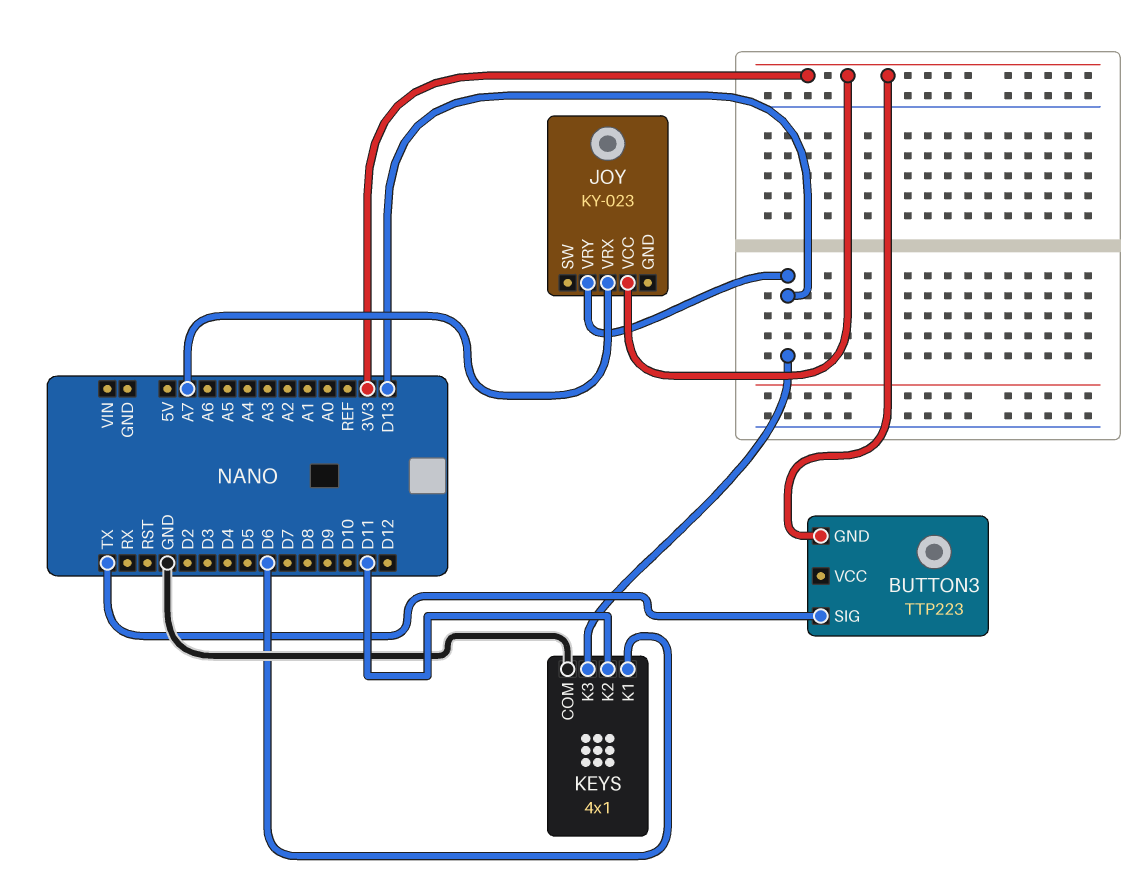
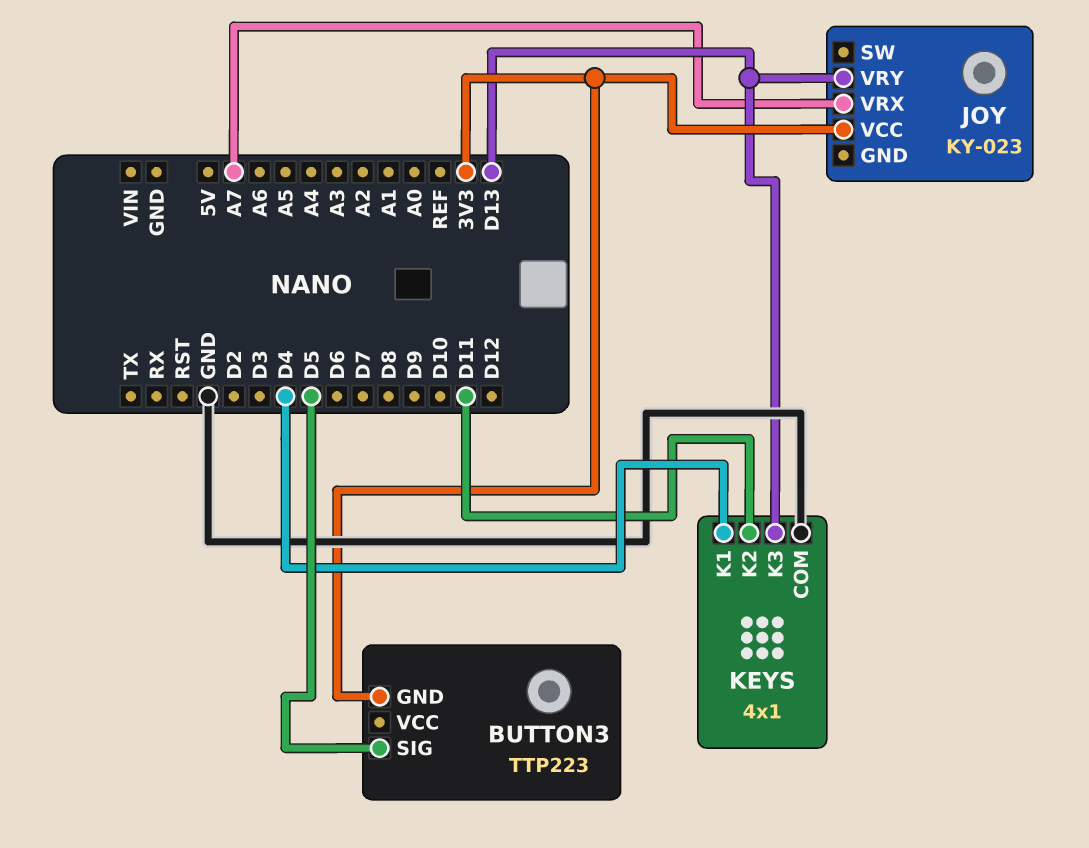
BUTTON3 pin SIG: TX -> D5
KEYS pin K1: D6 -> D4

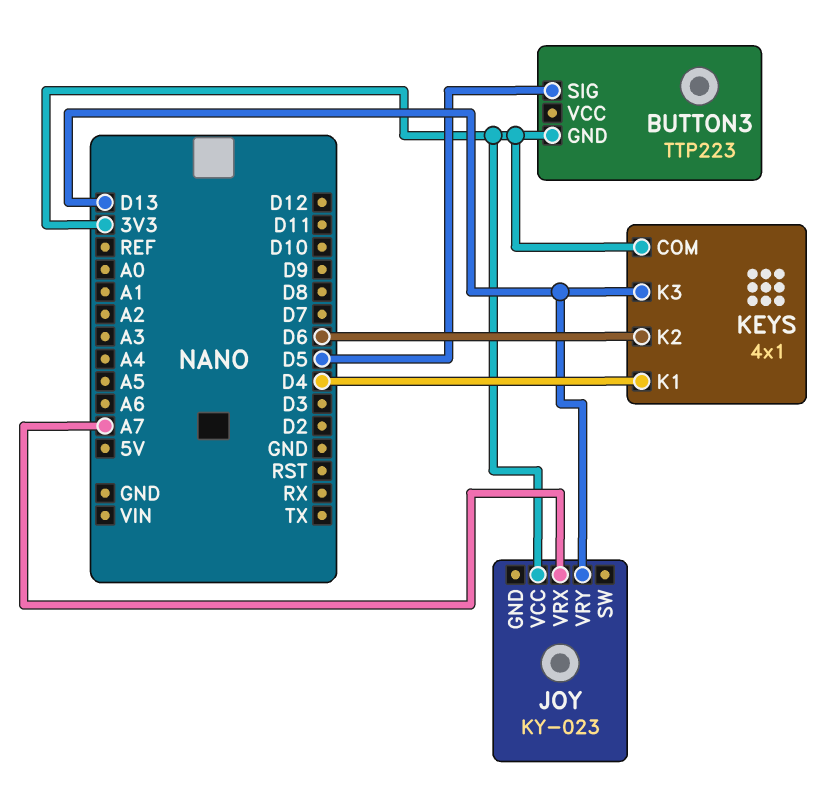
KEYS pin COM: GND -> 3V3
KEYS pin K2: D11 -> D6

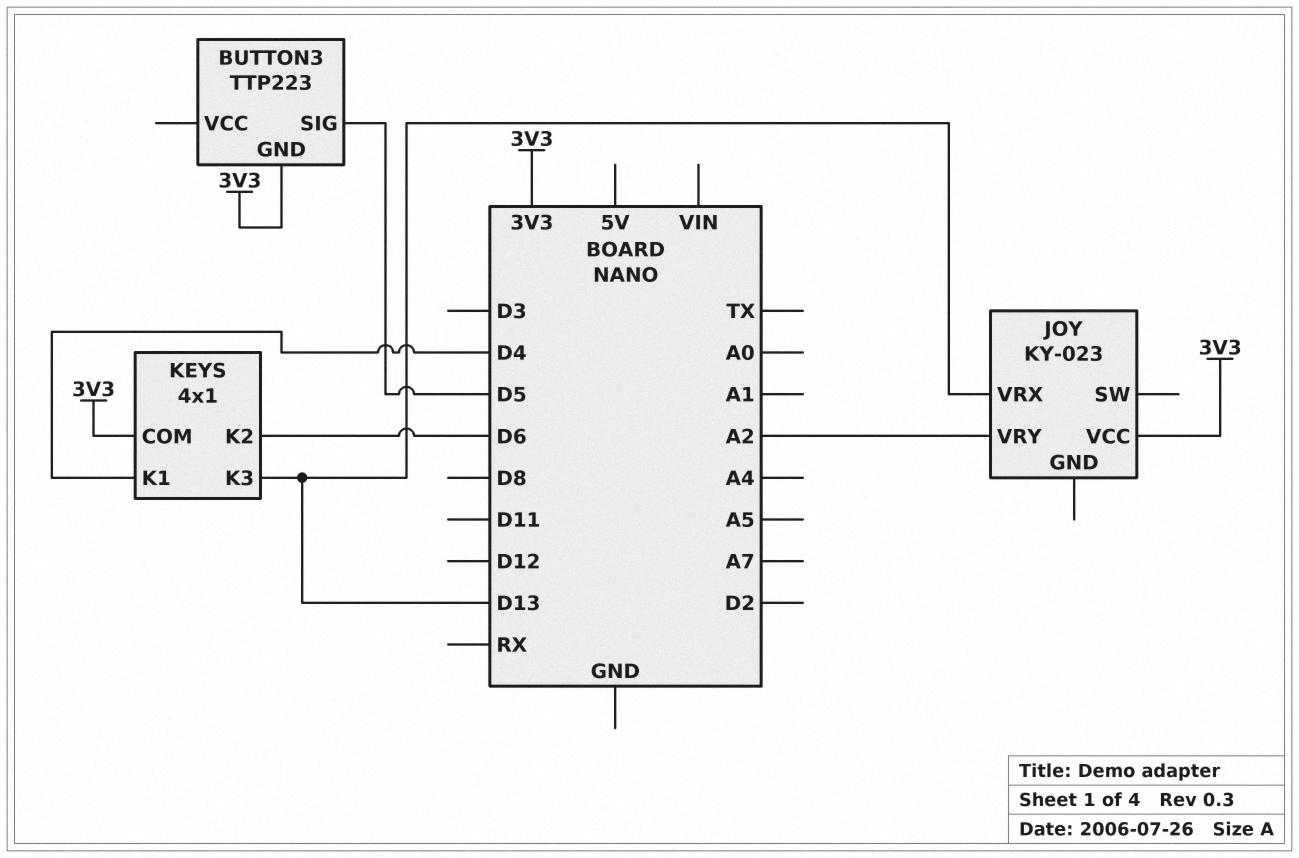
JOY pin VRX: A7 -> D13
JOY pin VRY: D13 -> A2

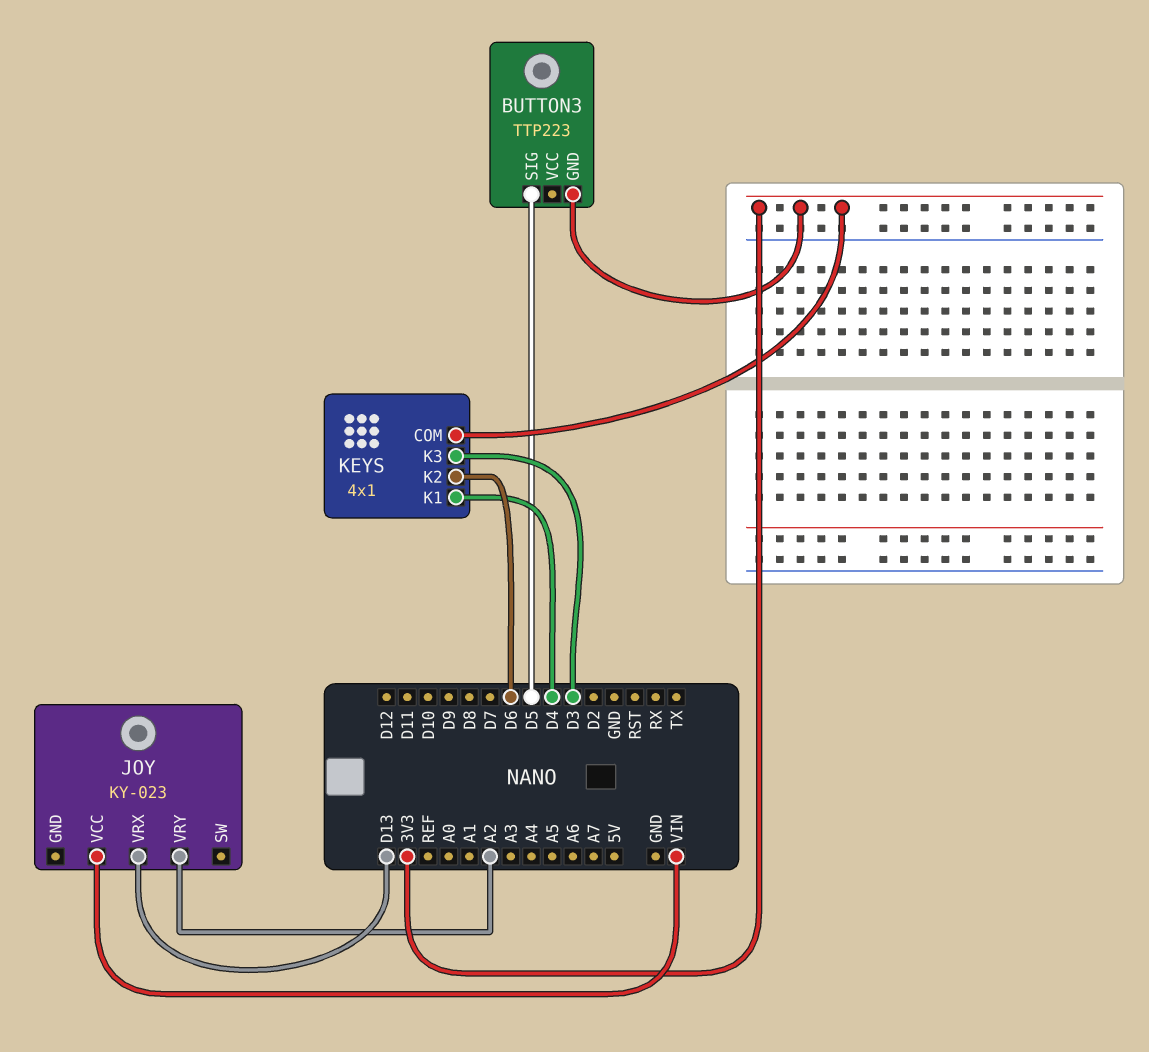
JOY pin VCC: 3V3 -> VIN
KEYS pin K3: D13 -> D3

